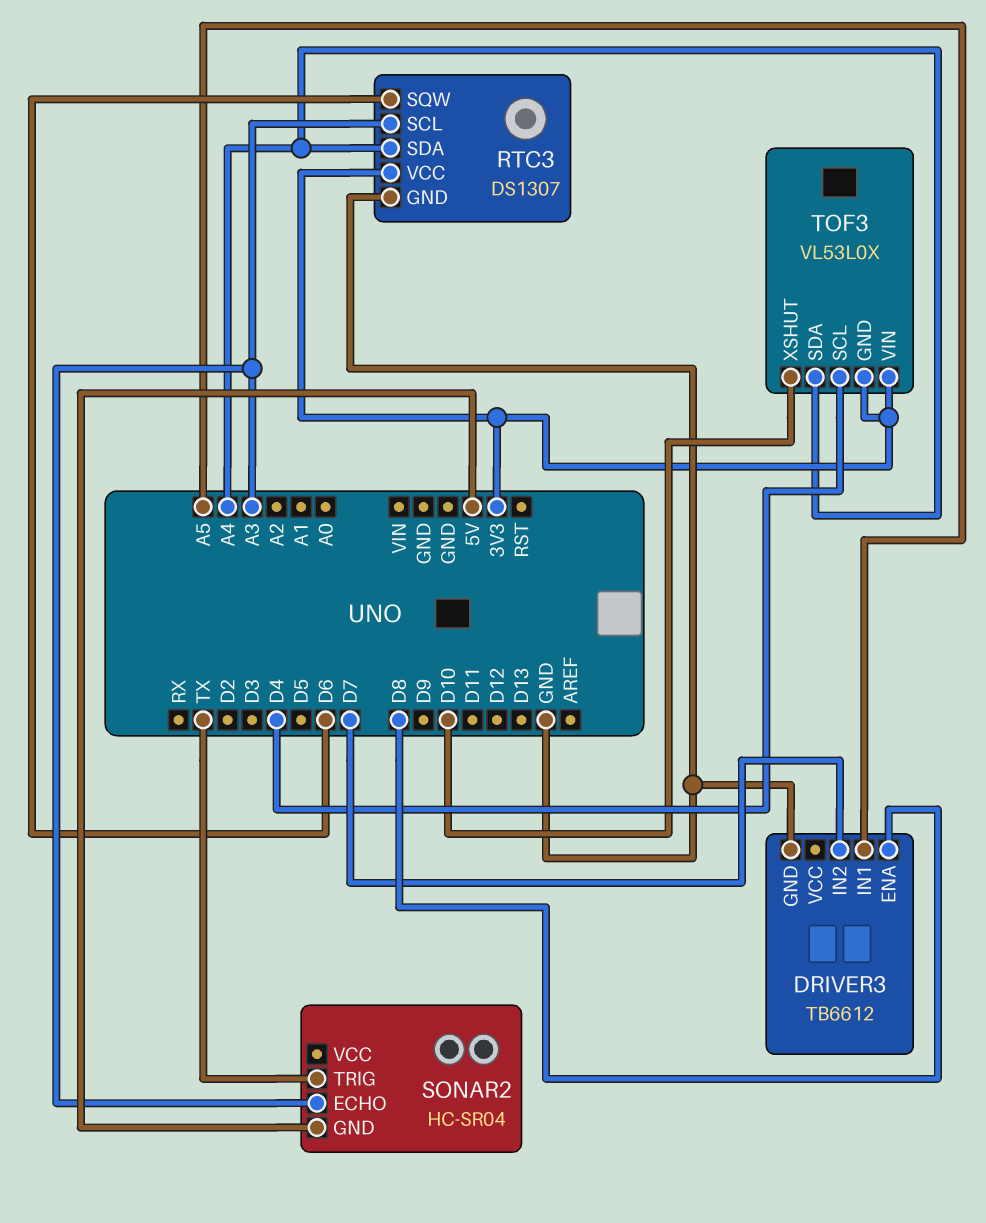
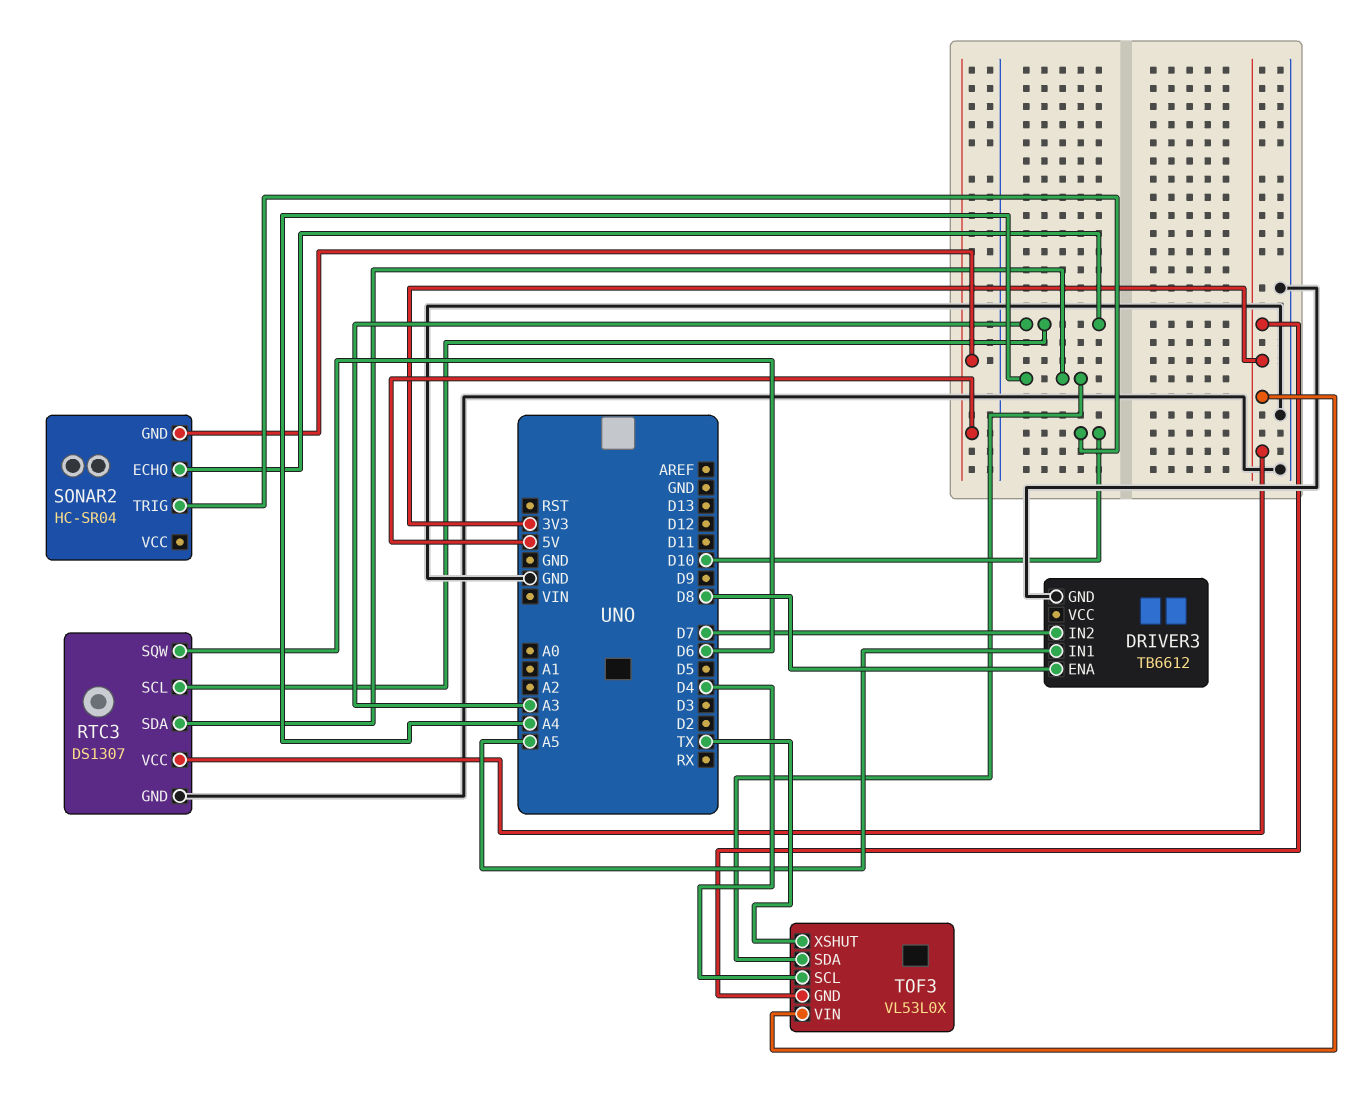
SONAR2 pin TRIG: TX -> D10
TOF3 pin XSHUT: D10 -> TX

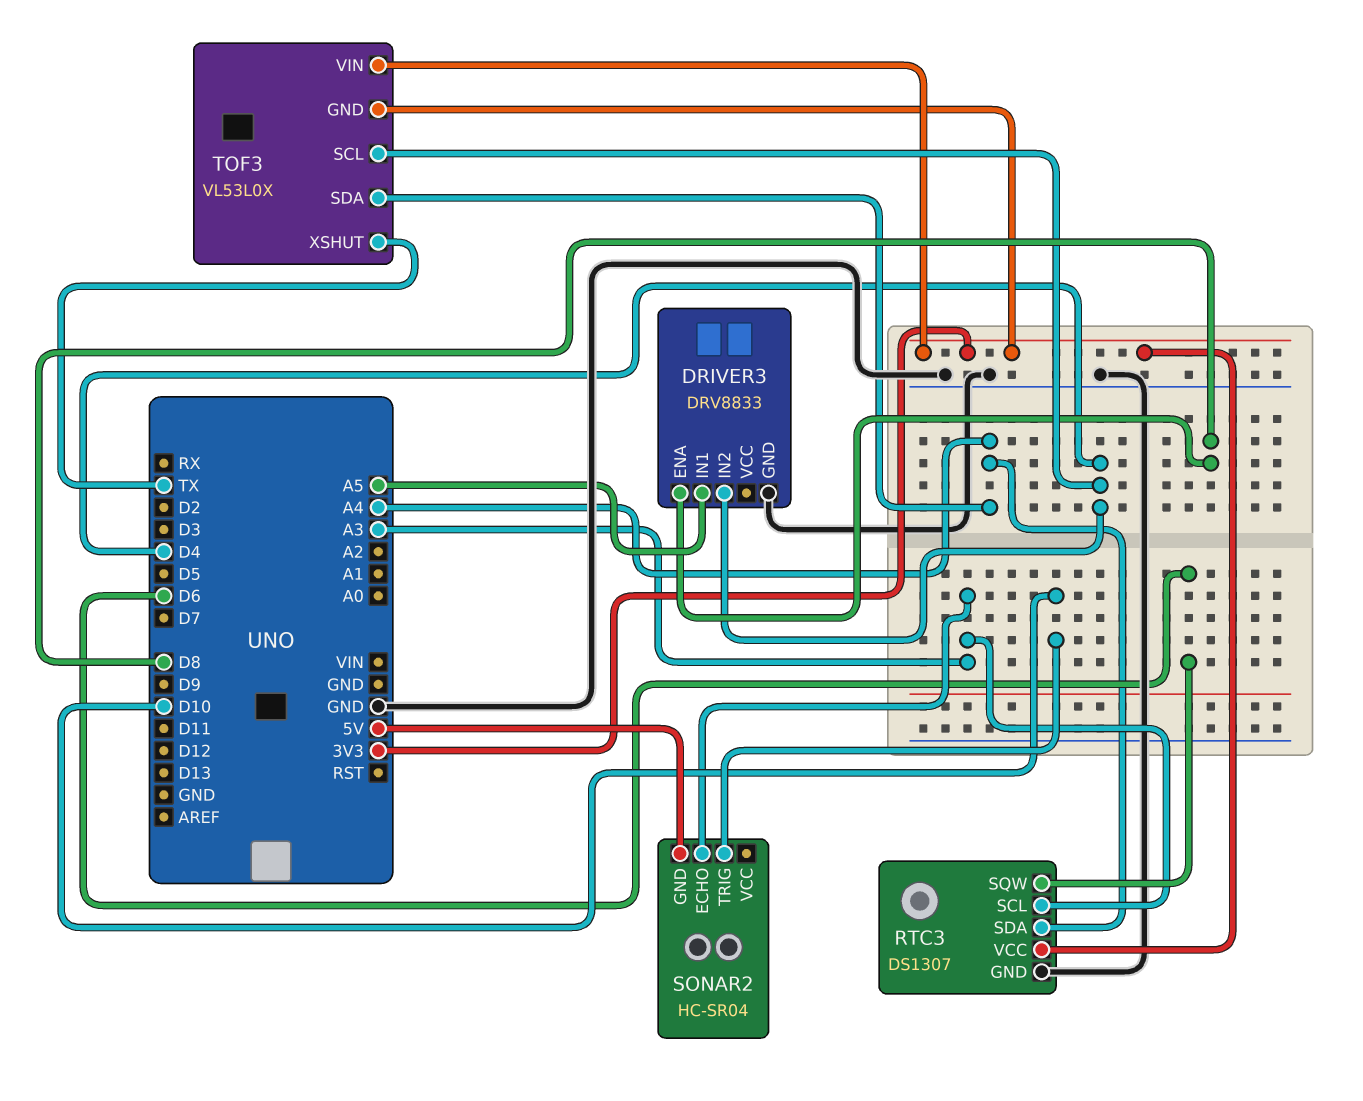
DRIVER3: TB6612 -> DRV8833
DRIVER3 pin IN2: D7 -> D4

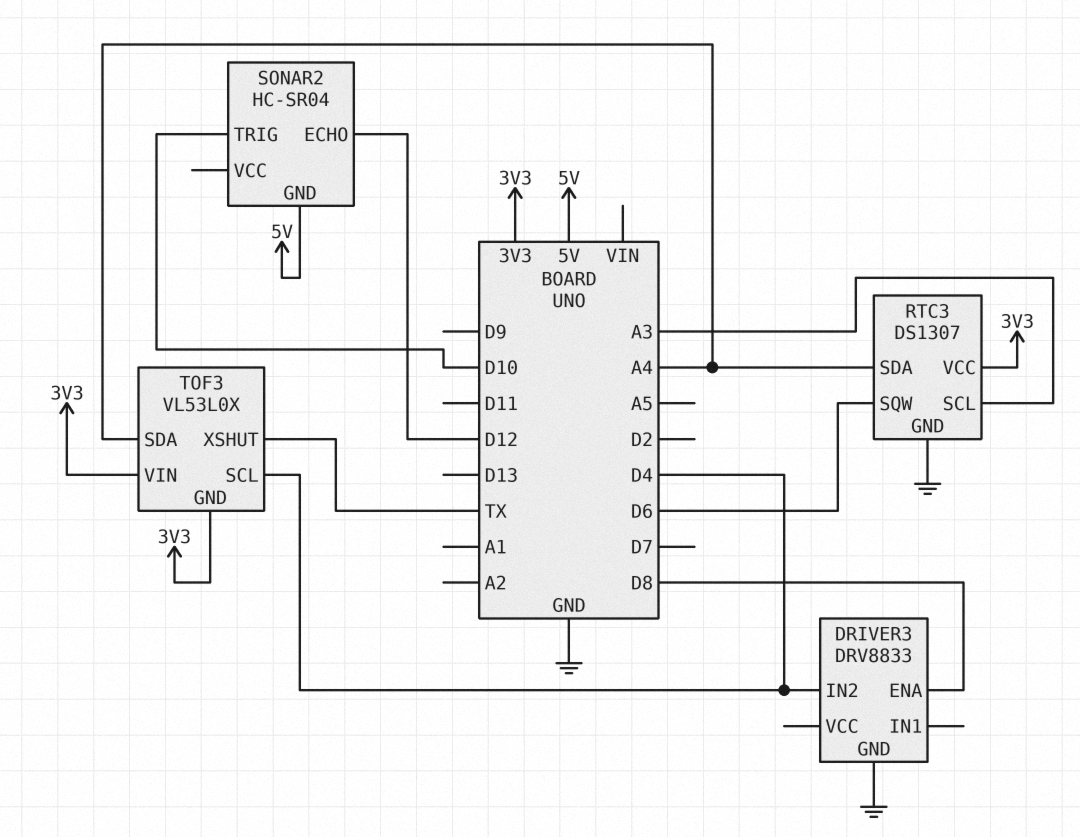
DRIVER3 pin IN1: A5 -> none
SONAR2 pin ECHO: A3 -> D12

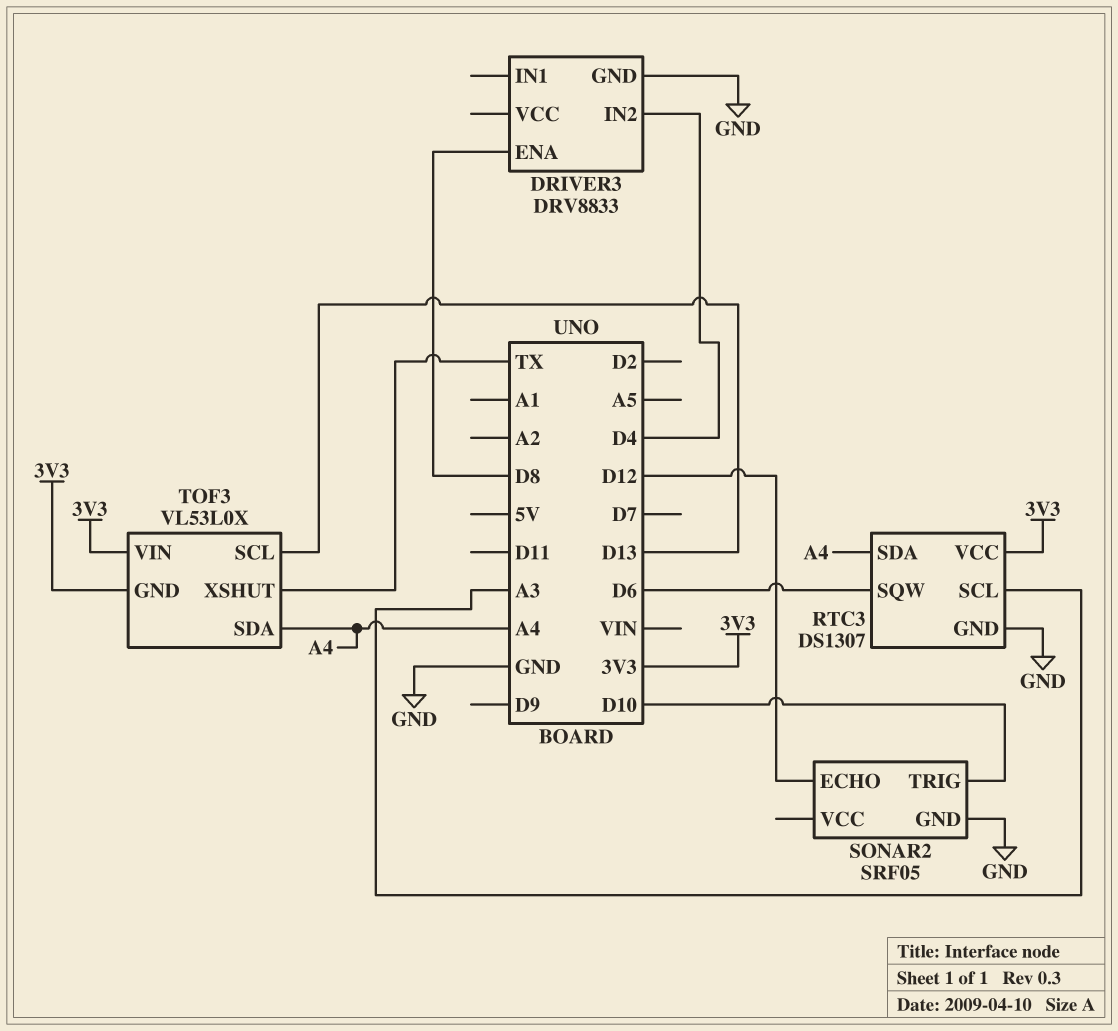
SONAR2: HC-SR04 -> SRF05
SONAR2 pin GND: 5V -> GND
TOF3 pin SCL: D4 -> D13

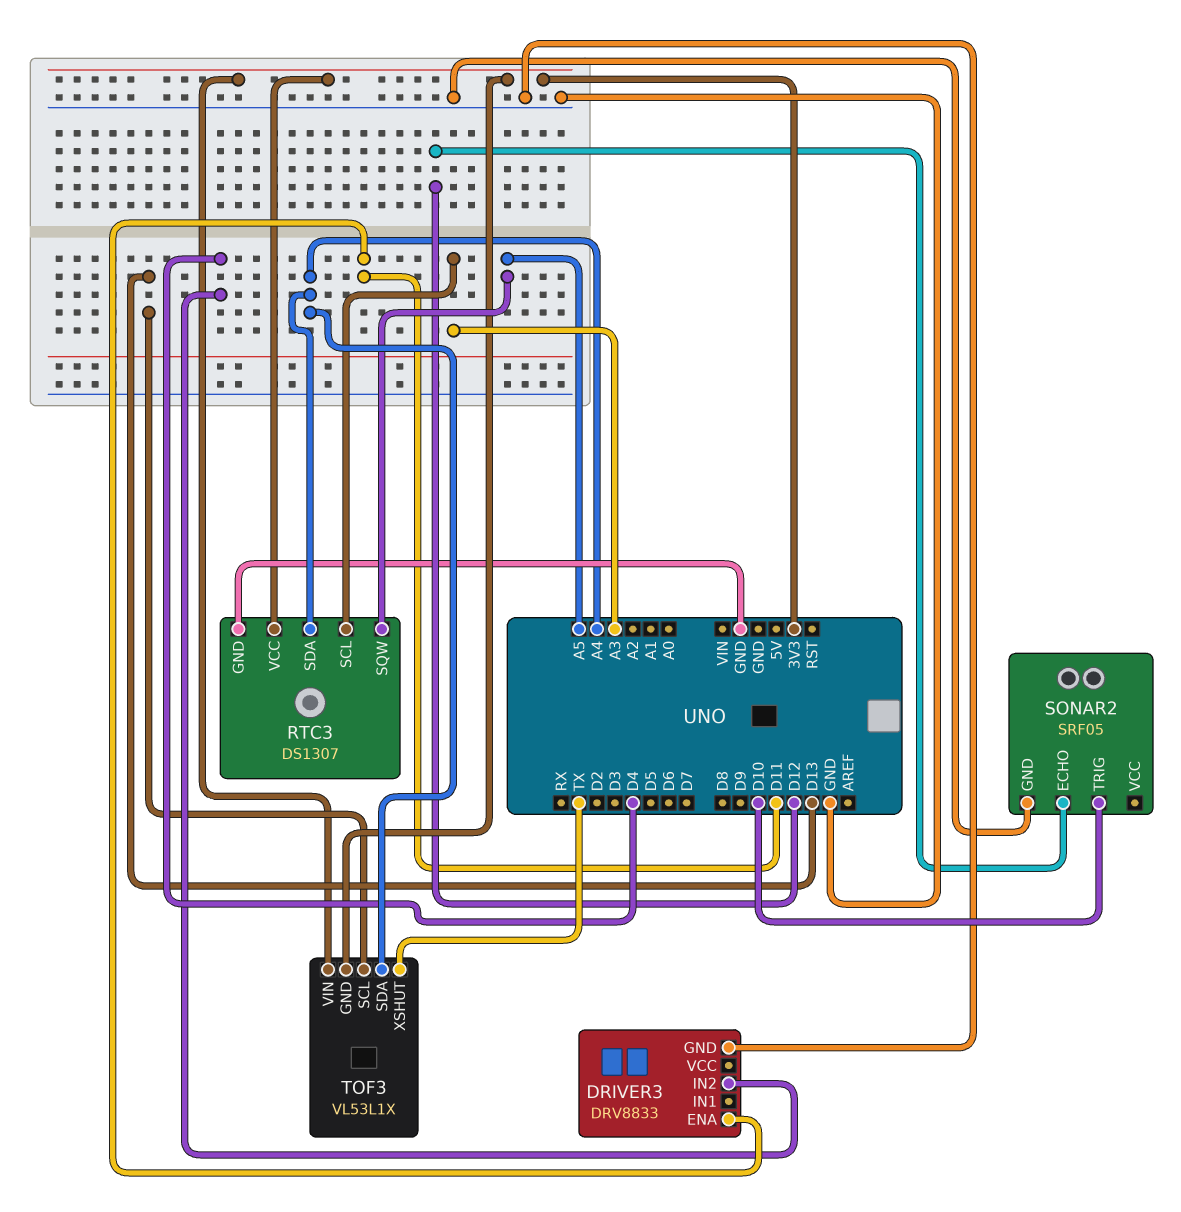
DRIVER3 pin ENA: D8 -> D11
RTC3 pin SQW: D6 -> A5
TOF3: VL53L0X -> VL53L1X

